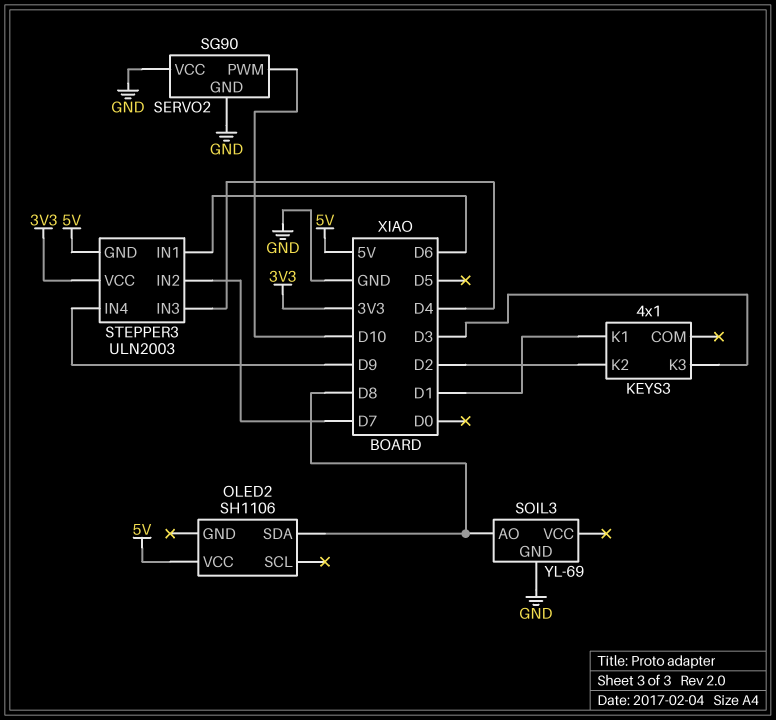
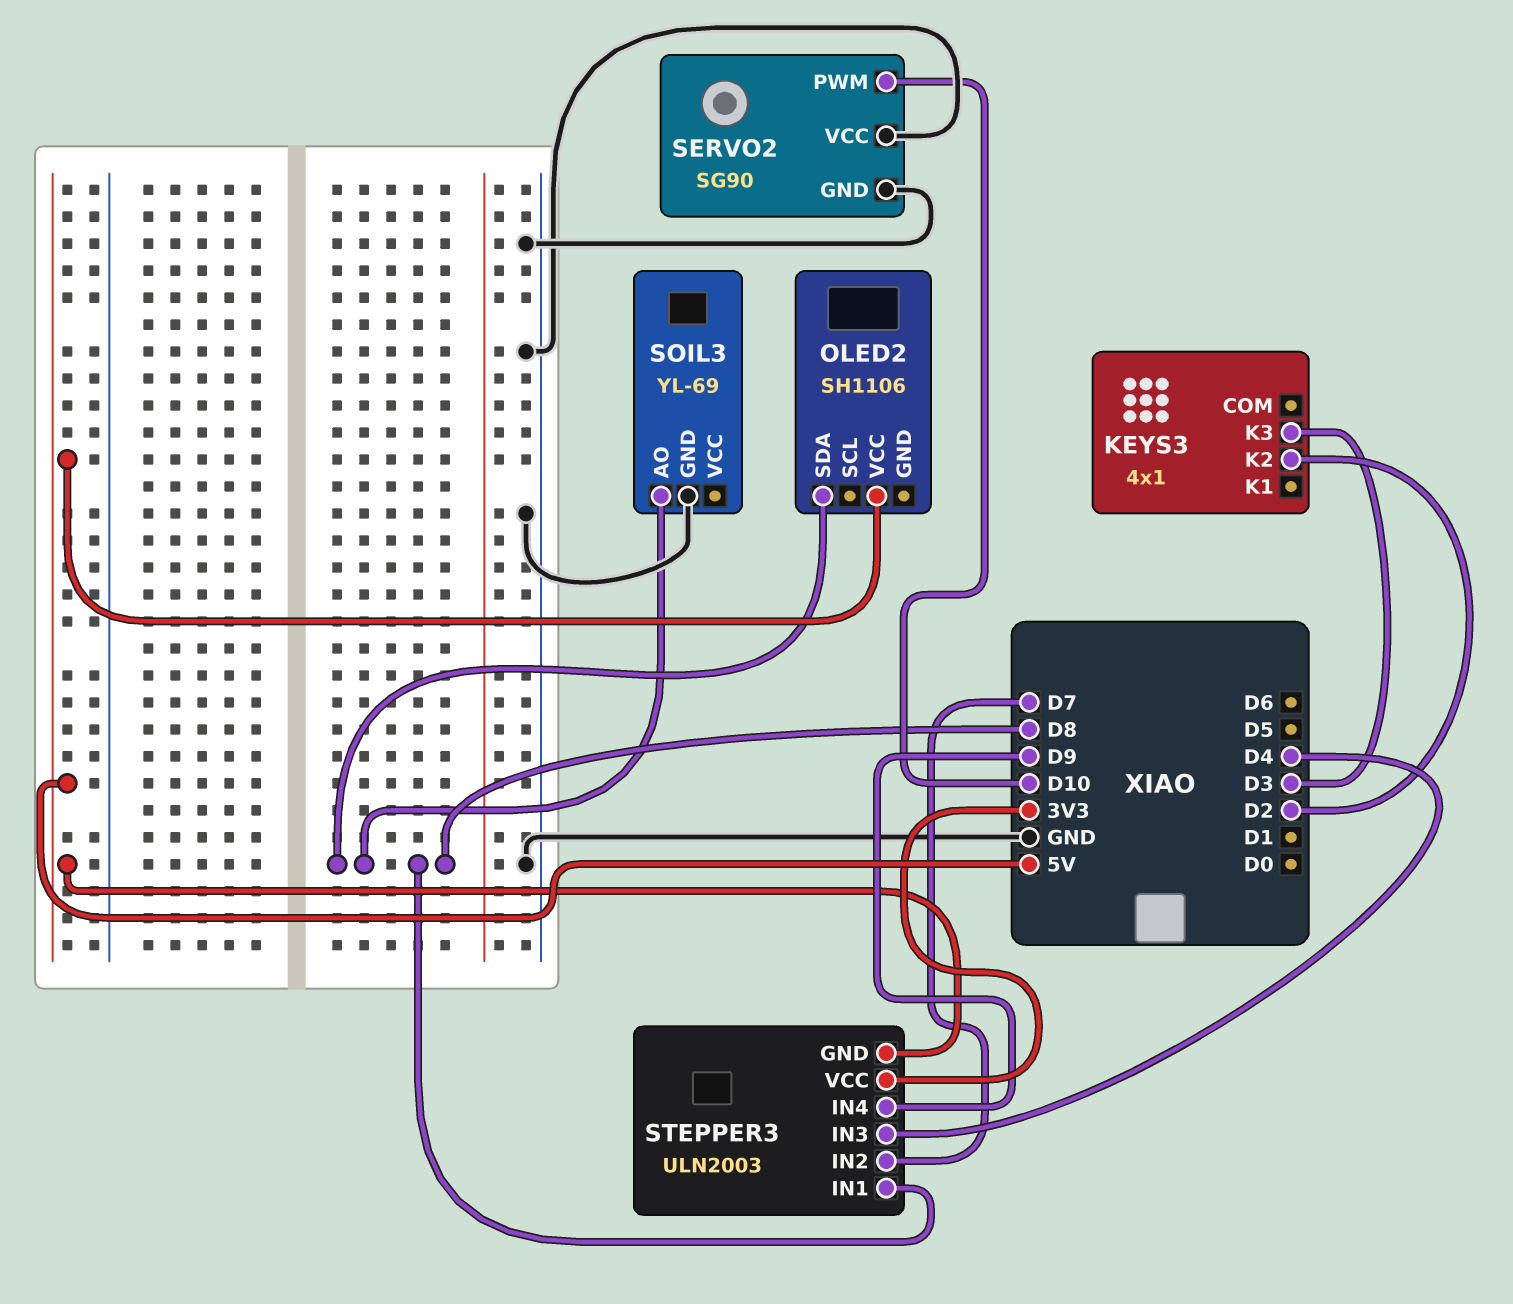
KEYS3 pin K1: D1 -> none
STEPPER3 pin IN1: D6 -> D8

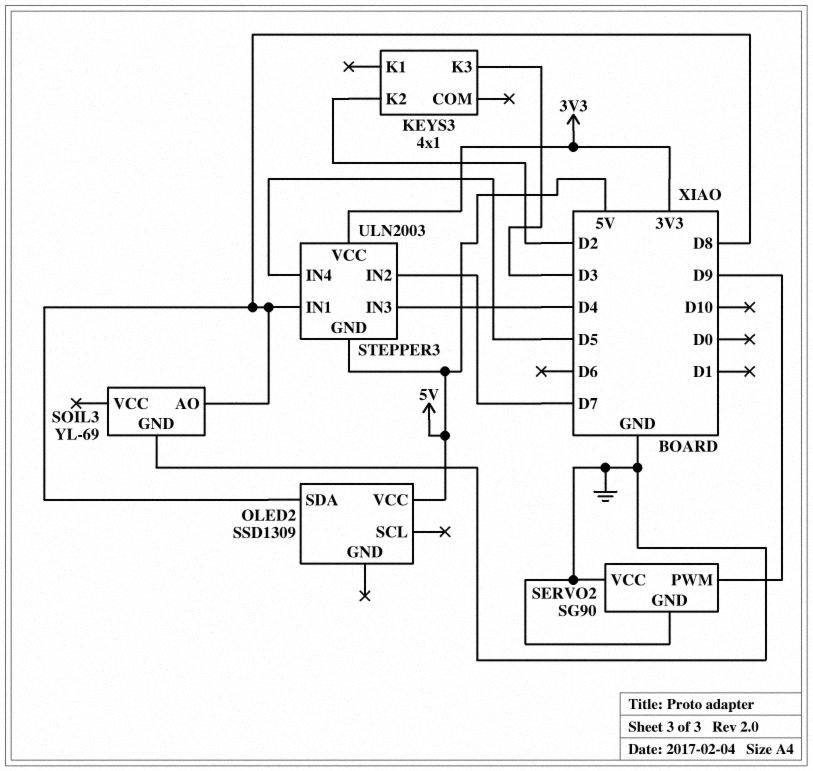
OLED2: SH1106 -> SSD1309
SERVO2 pin PWM: D10 -> D9
STEPPER3 pin IN4: D9 -> D5

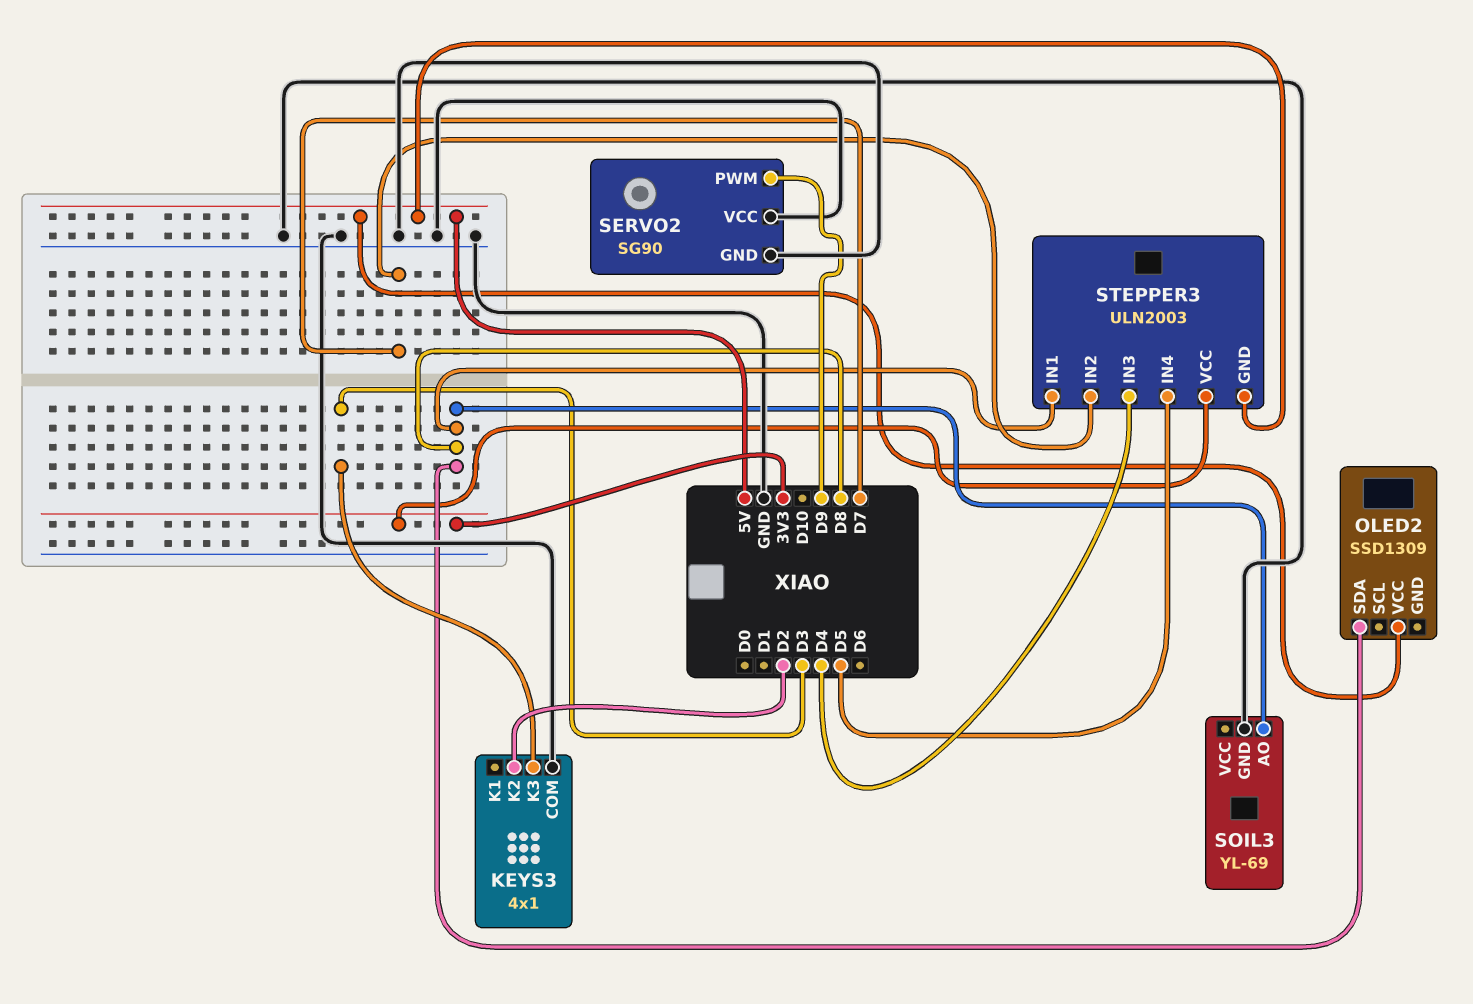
KEYS3 pin COM: none -> GND

